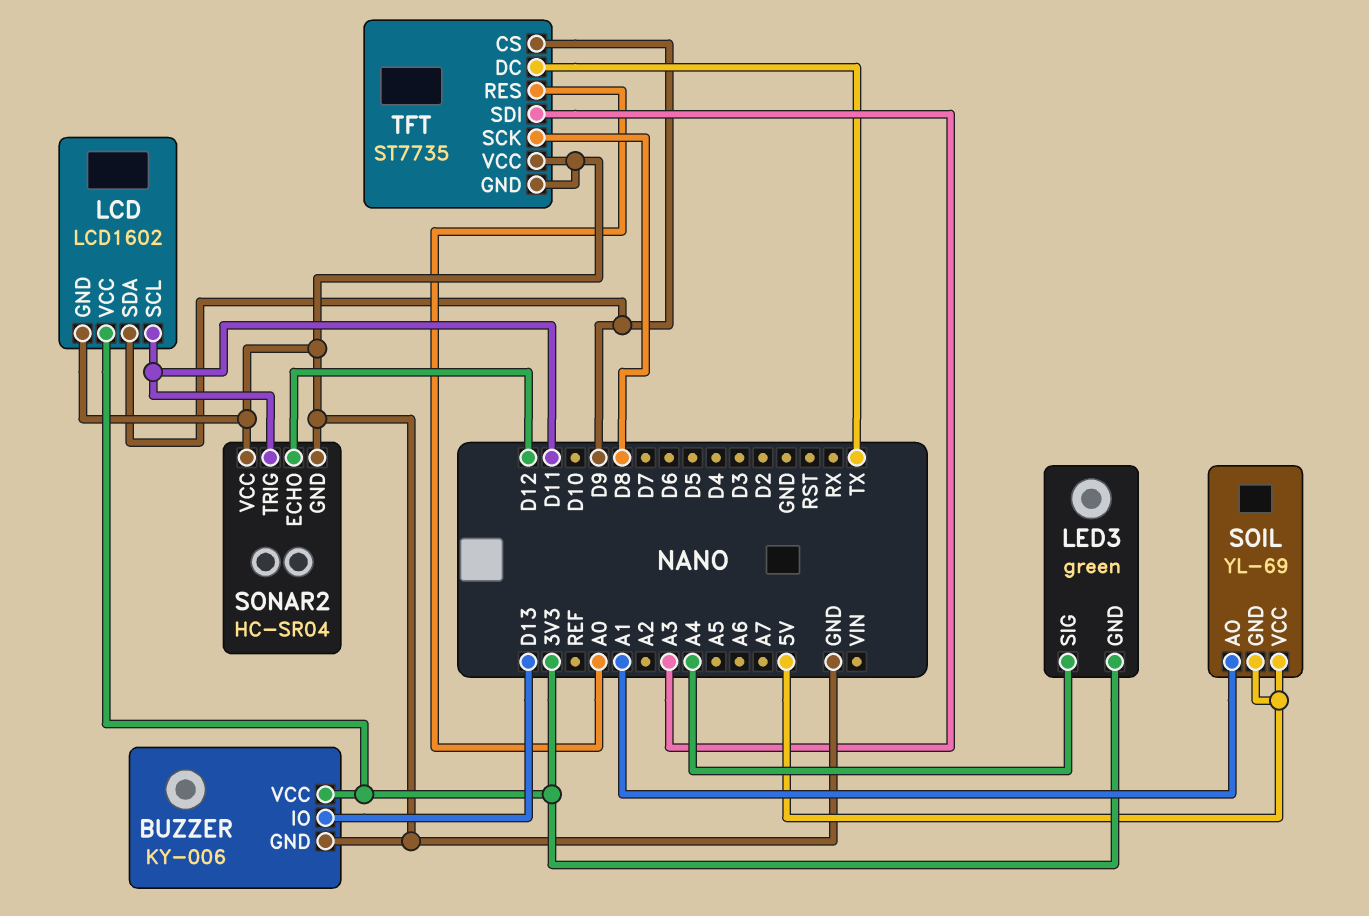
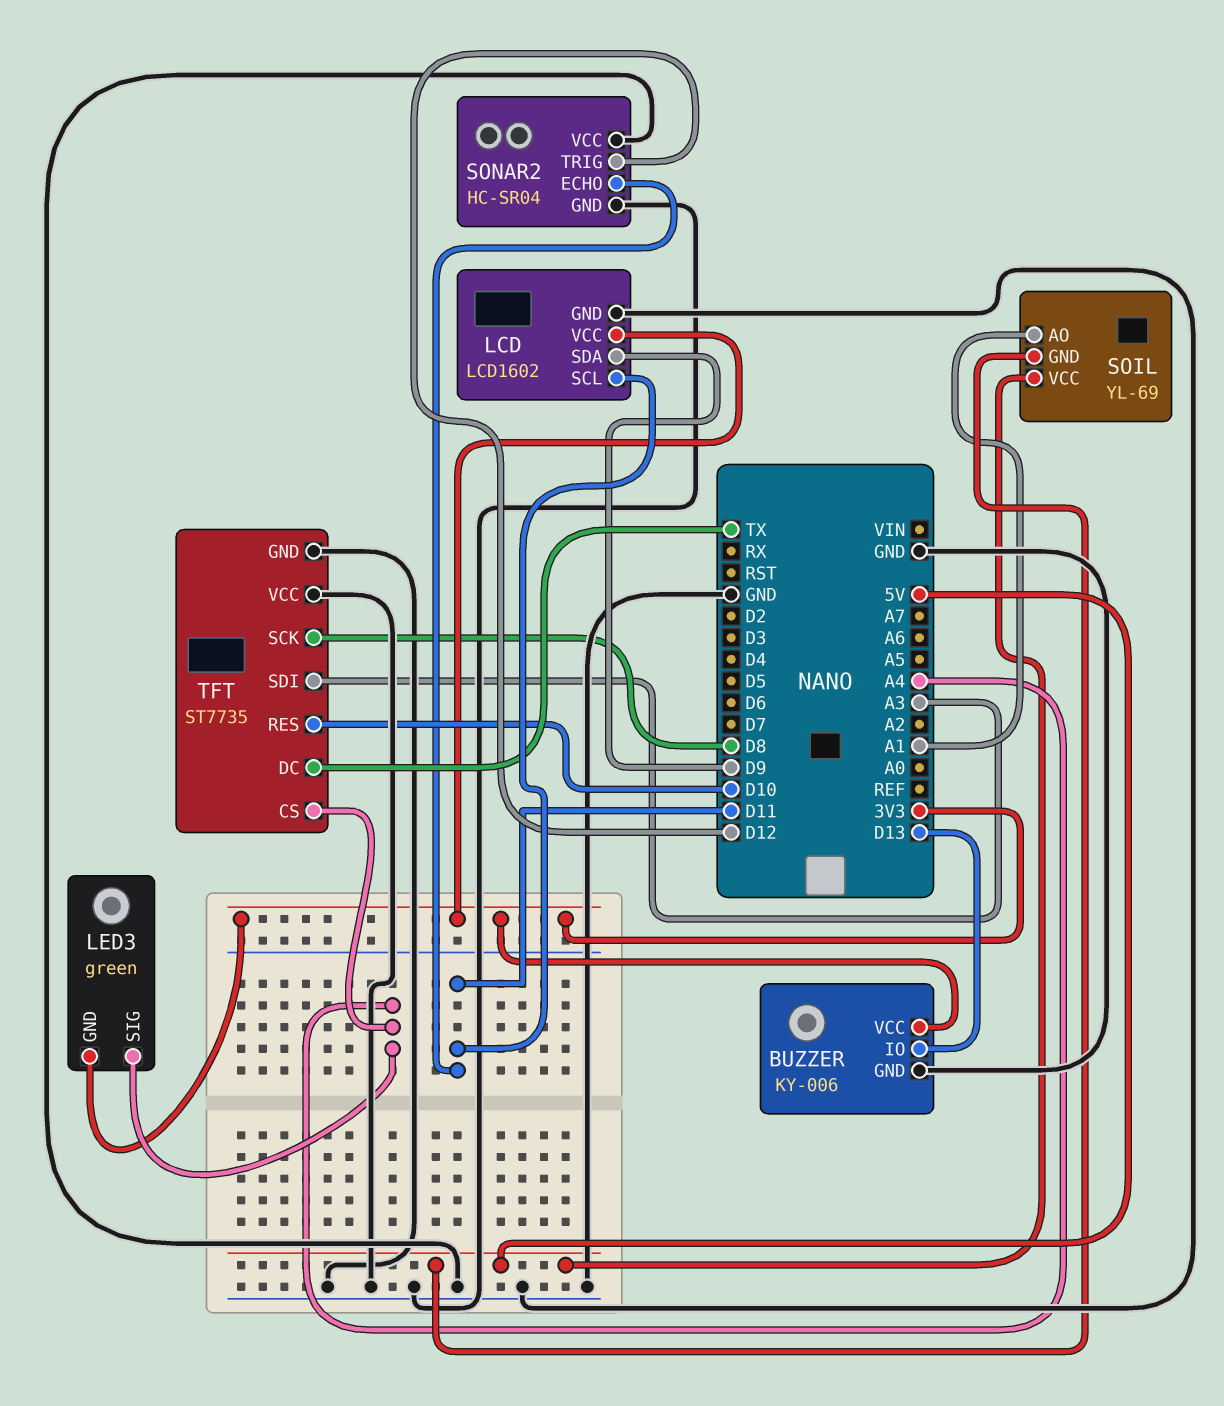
SONAR2 pin ECHO: D12 -> D11
SONAR2 pin TRIG: D11 -> D12
TFT pin CS: D9 -> A4
TFT pin RES: A0 -> D10

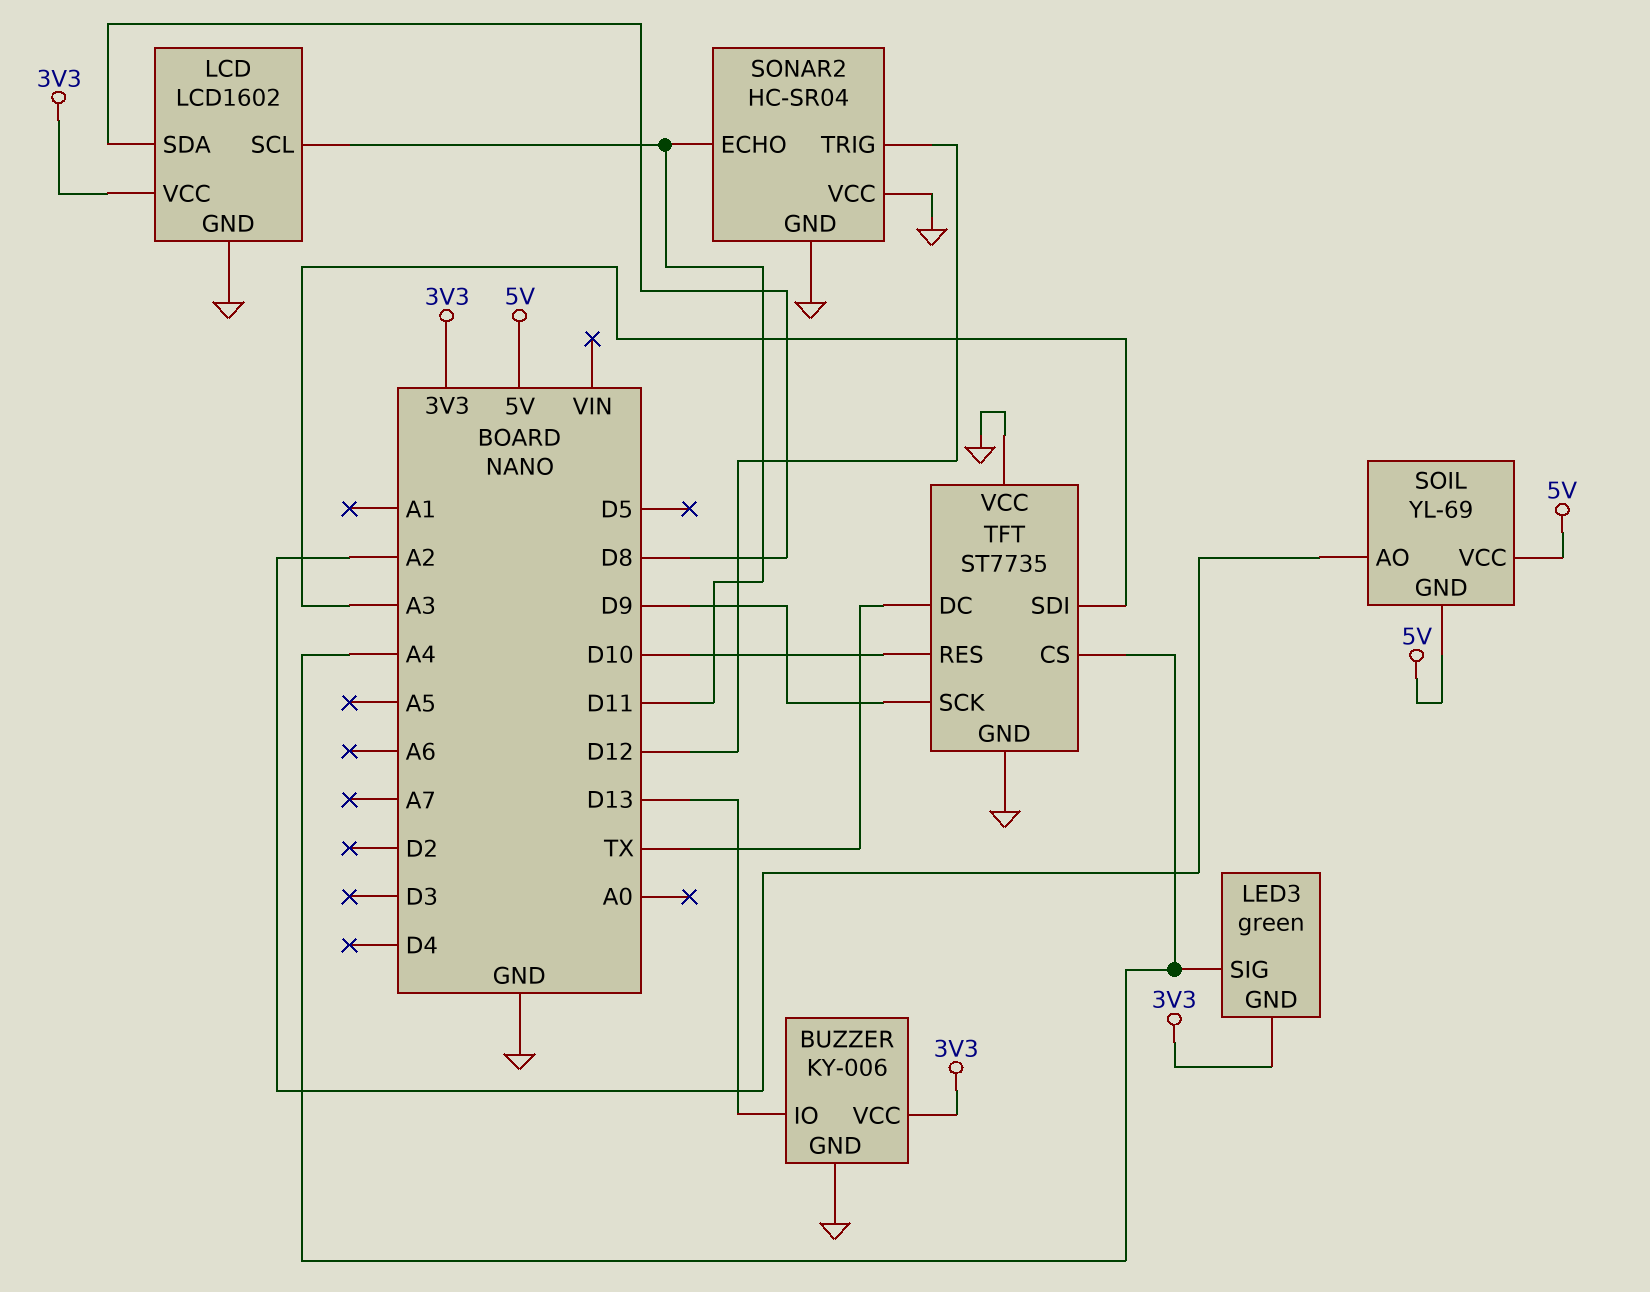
LCD pin SDA: D9 -> D8
SOIL pin AO: A1 -> A2
TFT pin SCK: D8 -> D9

